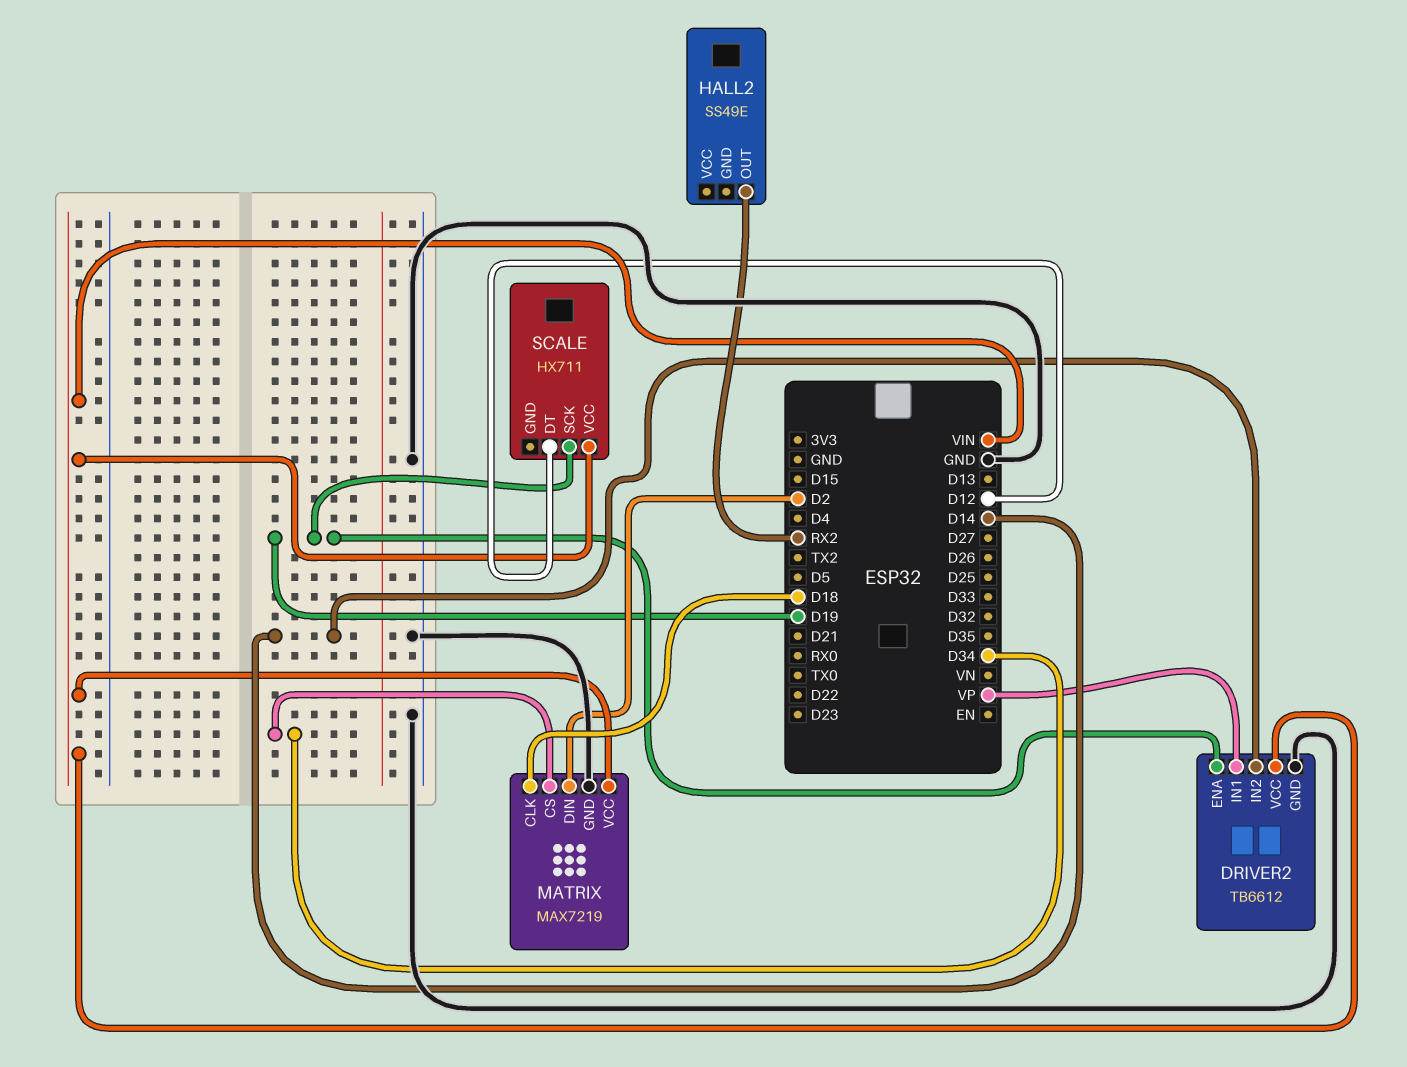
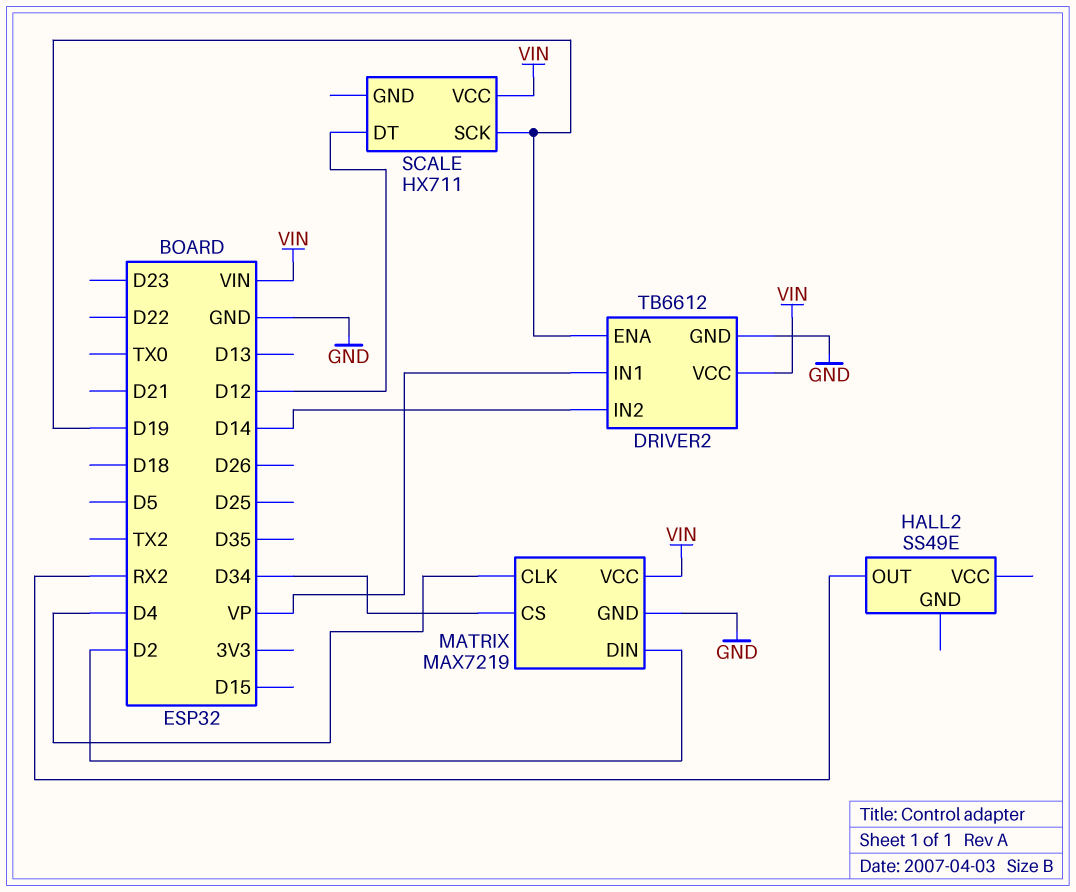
MATRIX pin CLK: D18 -> D4

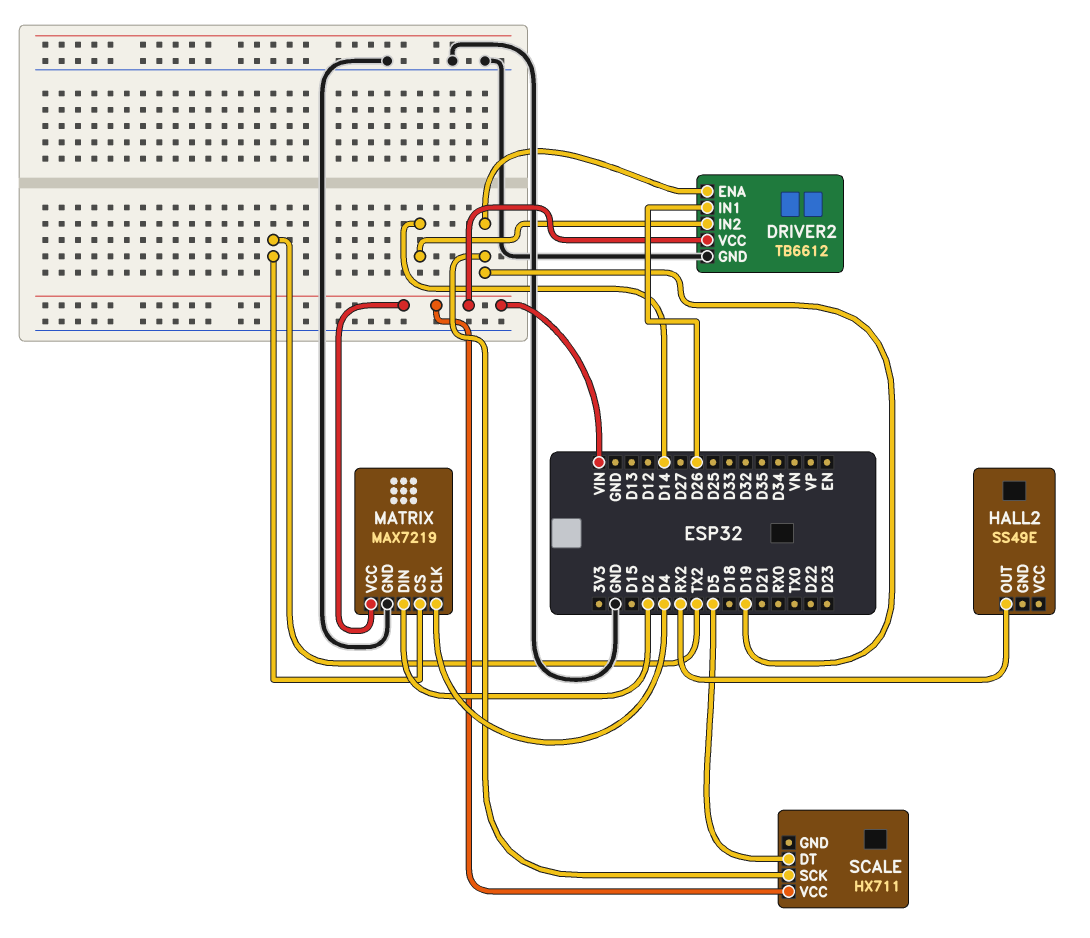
DRIVER2 pin IN1: VP -> D26
MATRIX pin CS: D34 -> TX2
SCALE pin DT: D12 -> D5

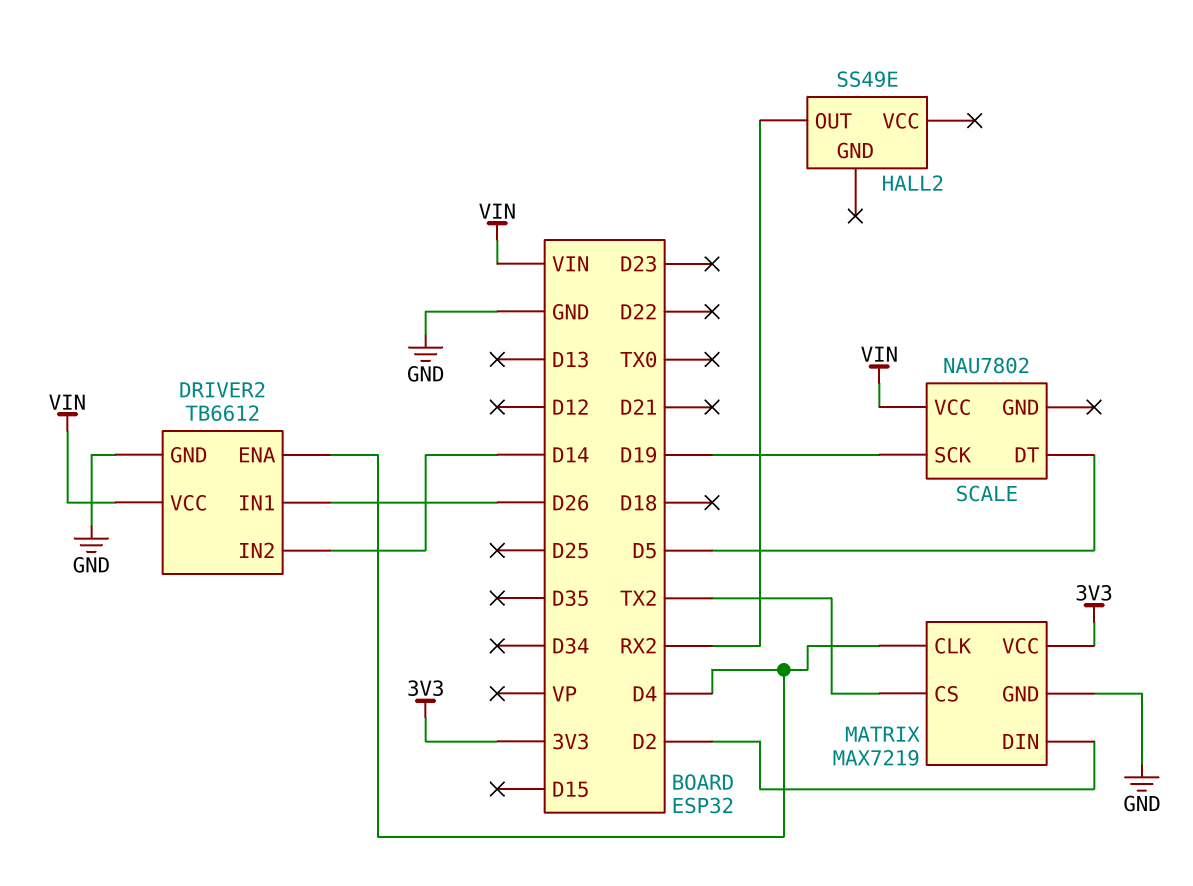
DRIVER2 pin ENA: D19 -> D4
MATRIX pin VCC: VIN -> 3V3
SCALE: HX711 -> NAU7802

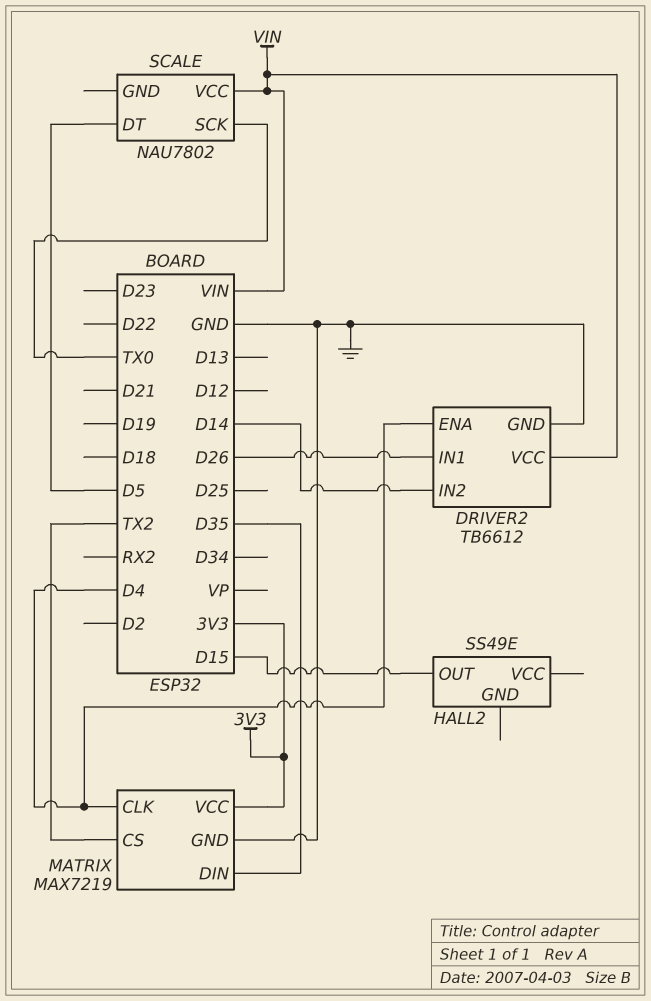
HALL2 pin OUT: RX2 -> D15
MATRIX pin DIN: D2 -> D35
SCALE pin SCK: D19 -> TX0

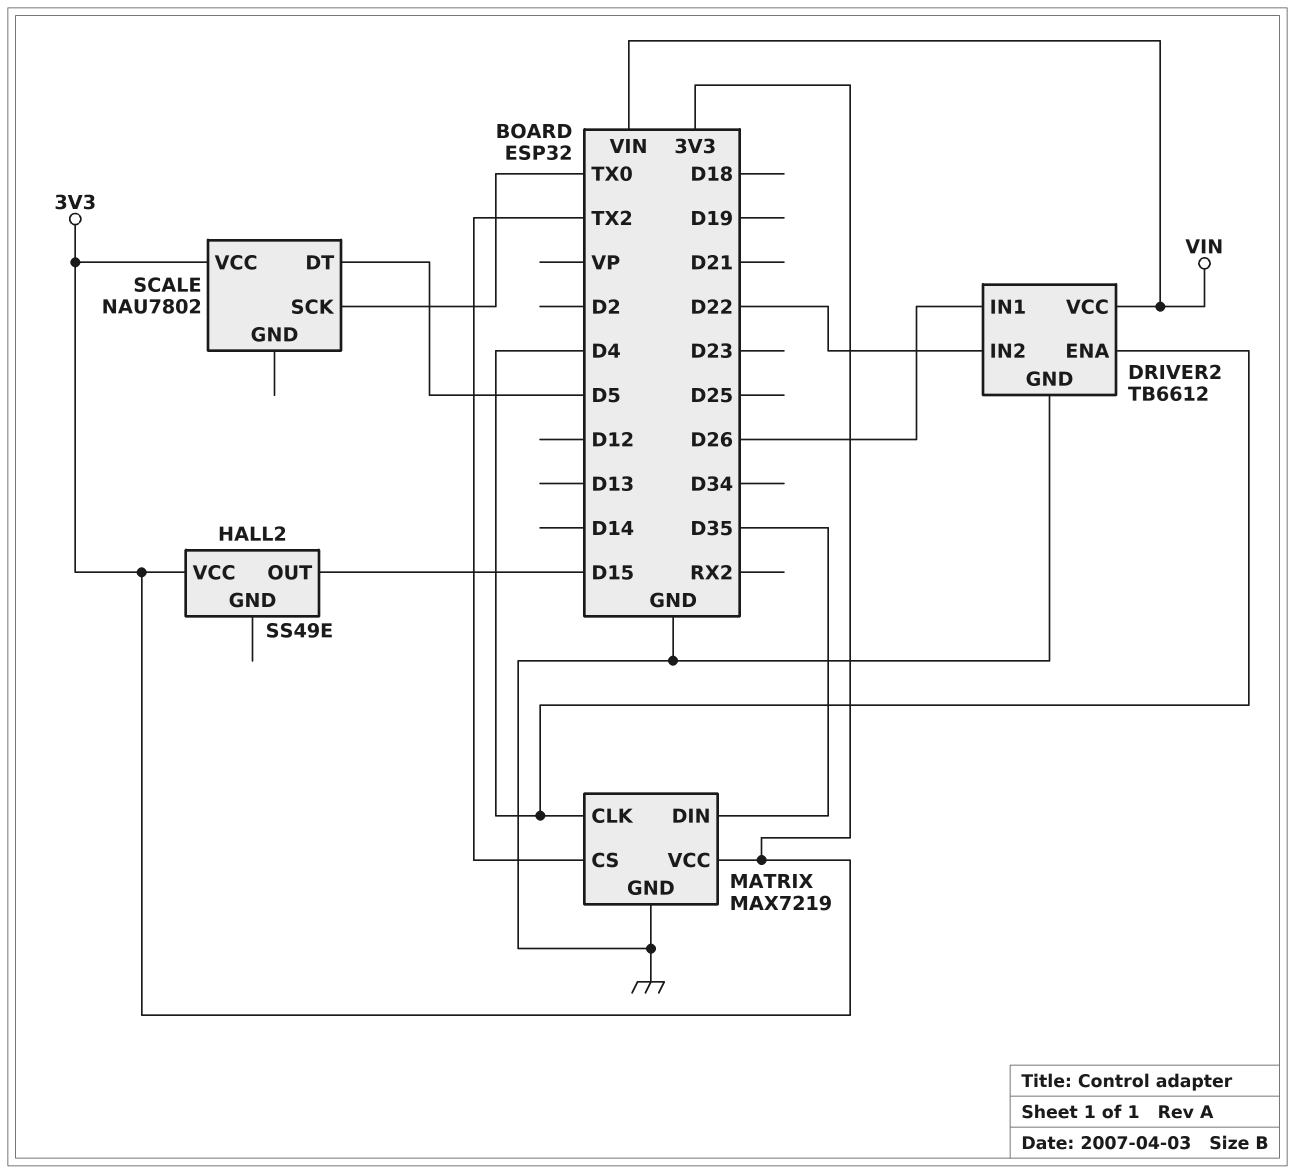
DRIVER2 pin IN2: D14 -> D22
HALL2 pin VCC: none -> 3V3
SCALE pin VCC: VIN -> 3V3

